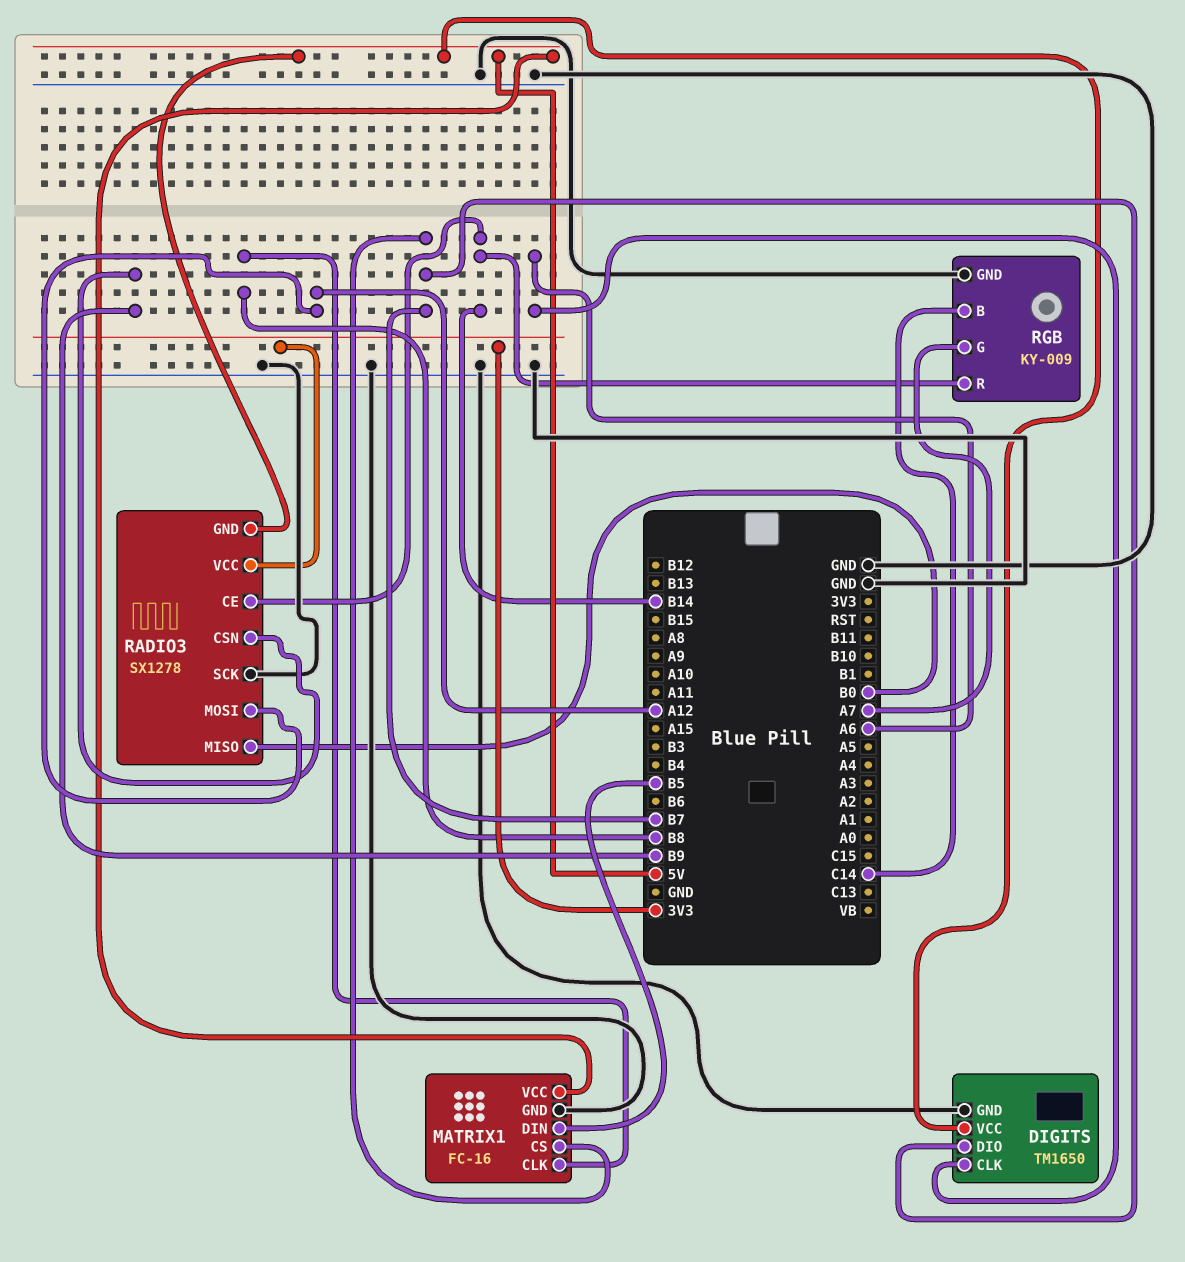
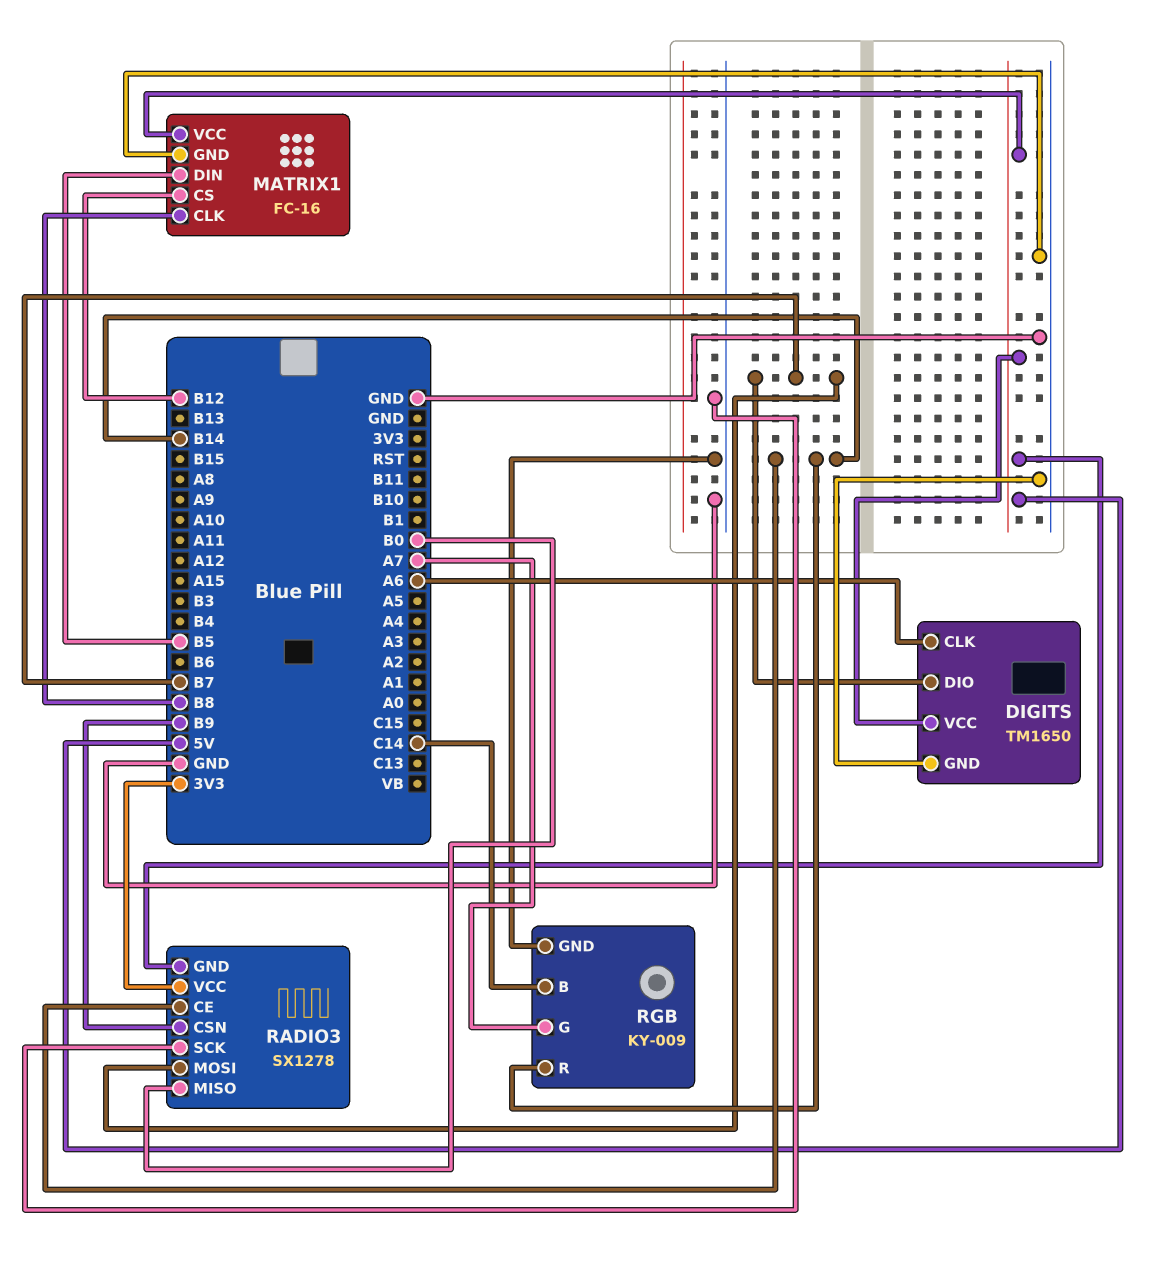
MATRIX1 pin CS: B7 -> B12
RADIO3 pin MOSI: A12 -> B7

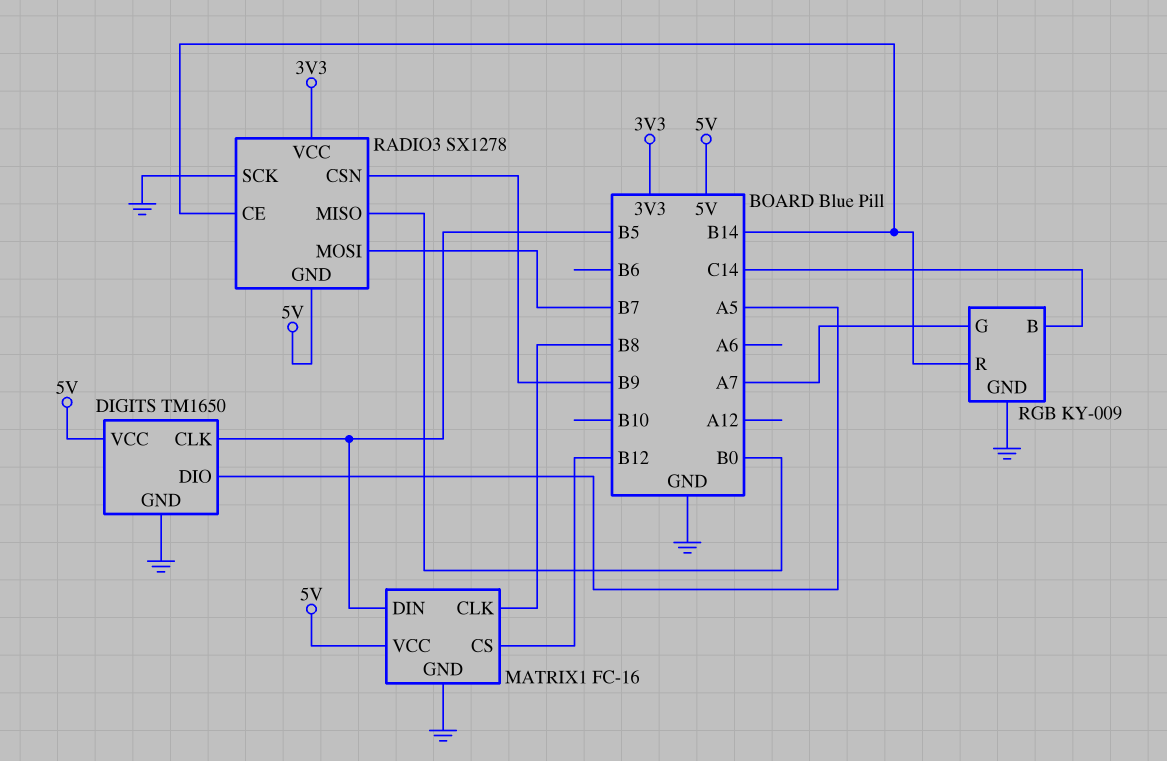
DIGITS pin CLK: A6 -> B5
DIGITS pin DIO: B7 -> A5

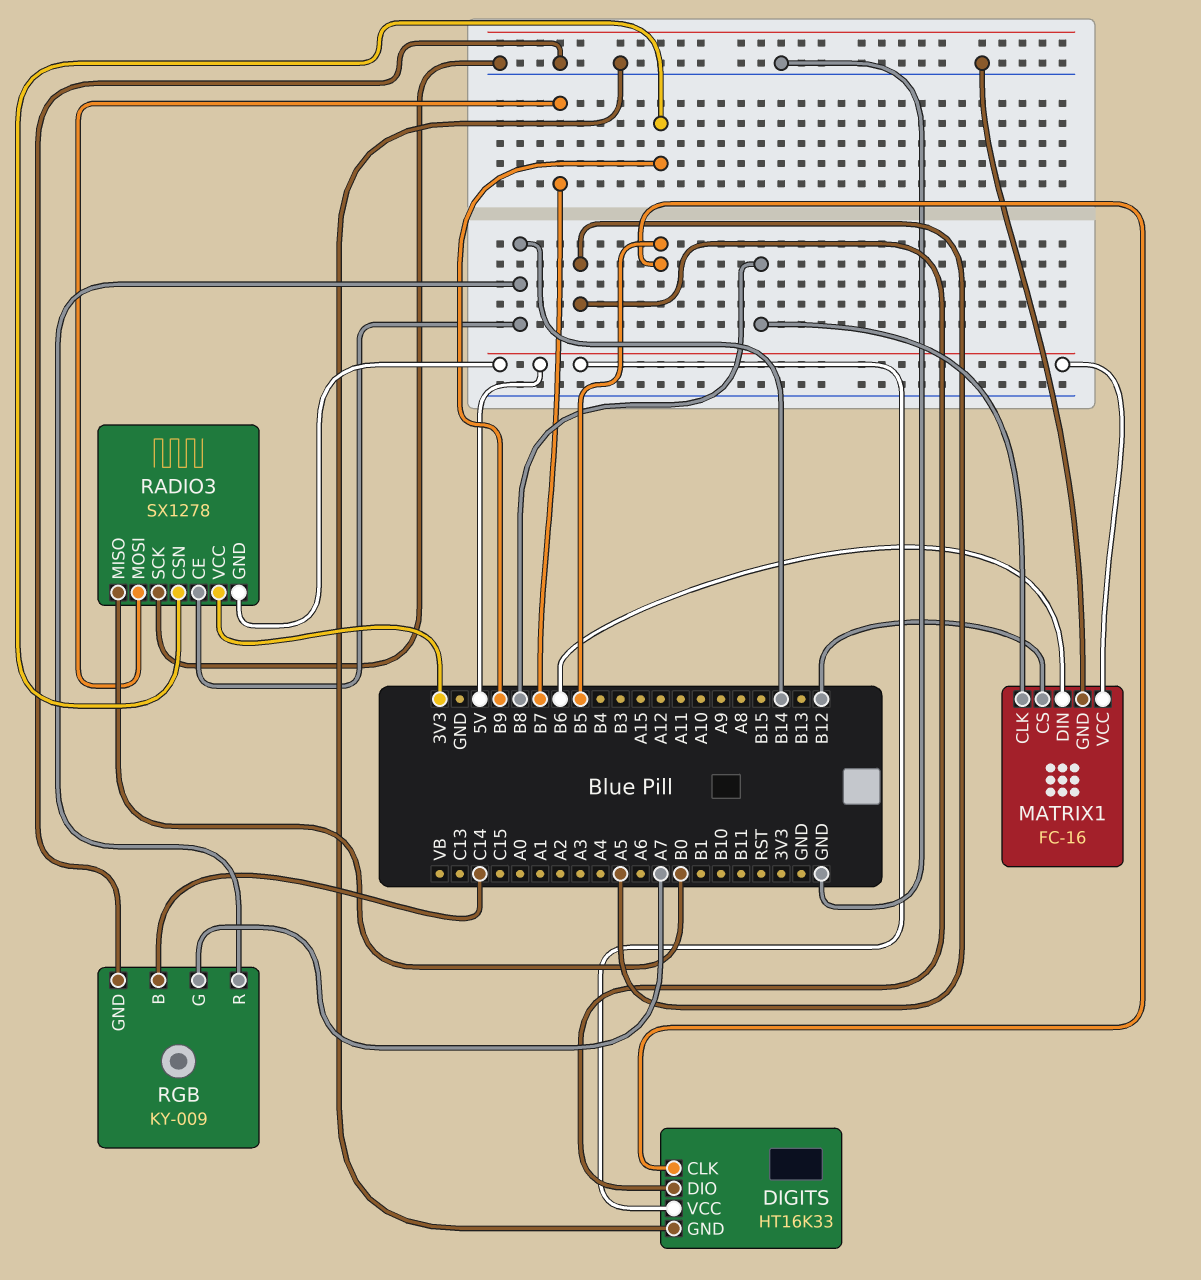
DIGITS: TM1650 -> HT16K33
MATRIX1 pin DIN: B5 -> B6

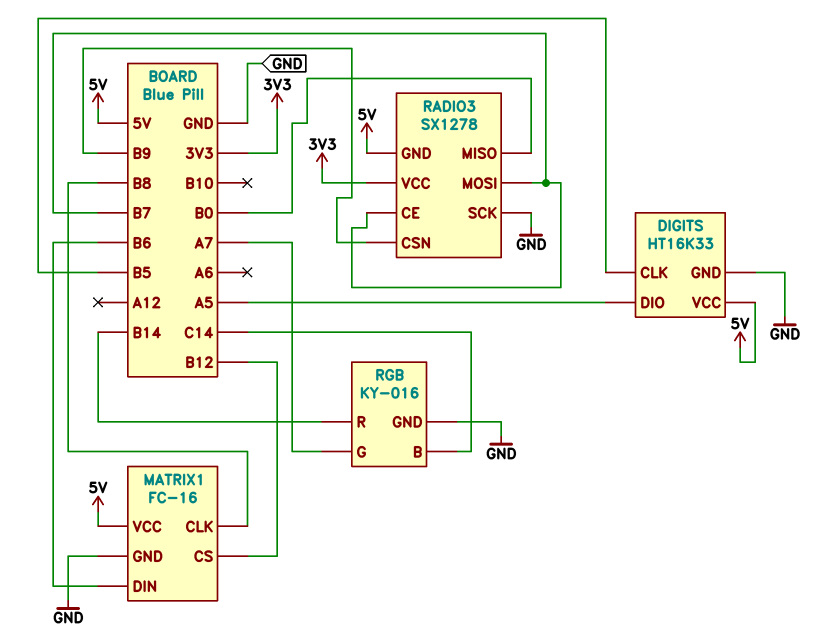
RADIO3 pin CE: B14 -> B7
RGB: KY-009 -> KY-016

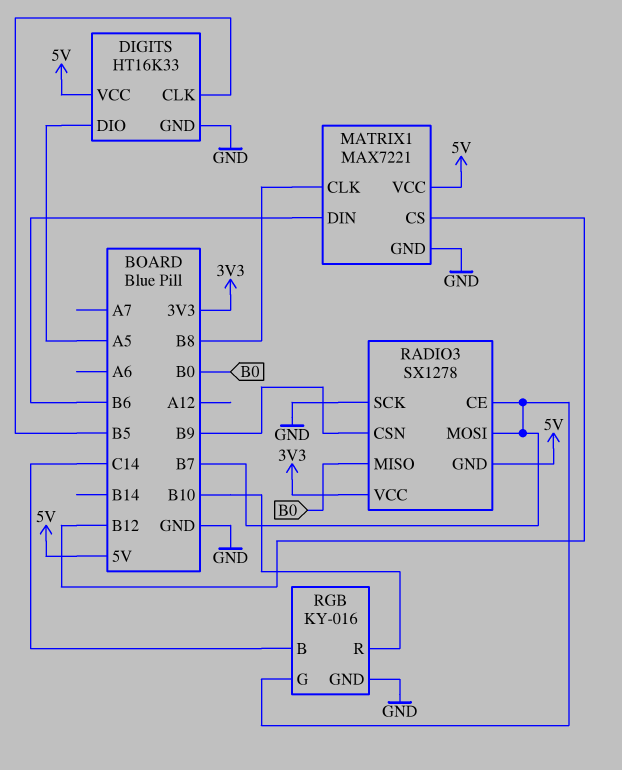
MATRIX1: FC-16 -> MAX7221
RGB pin G: A7 -> B7
RGB pin R: B14 -> B10

